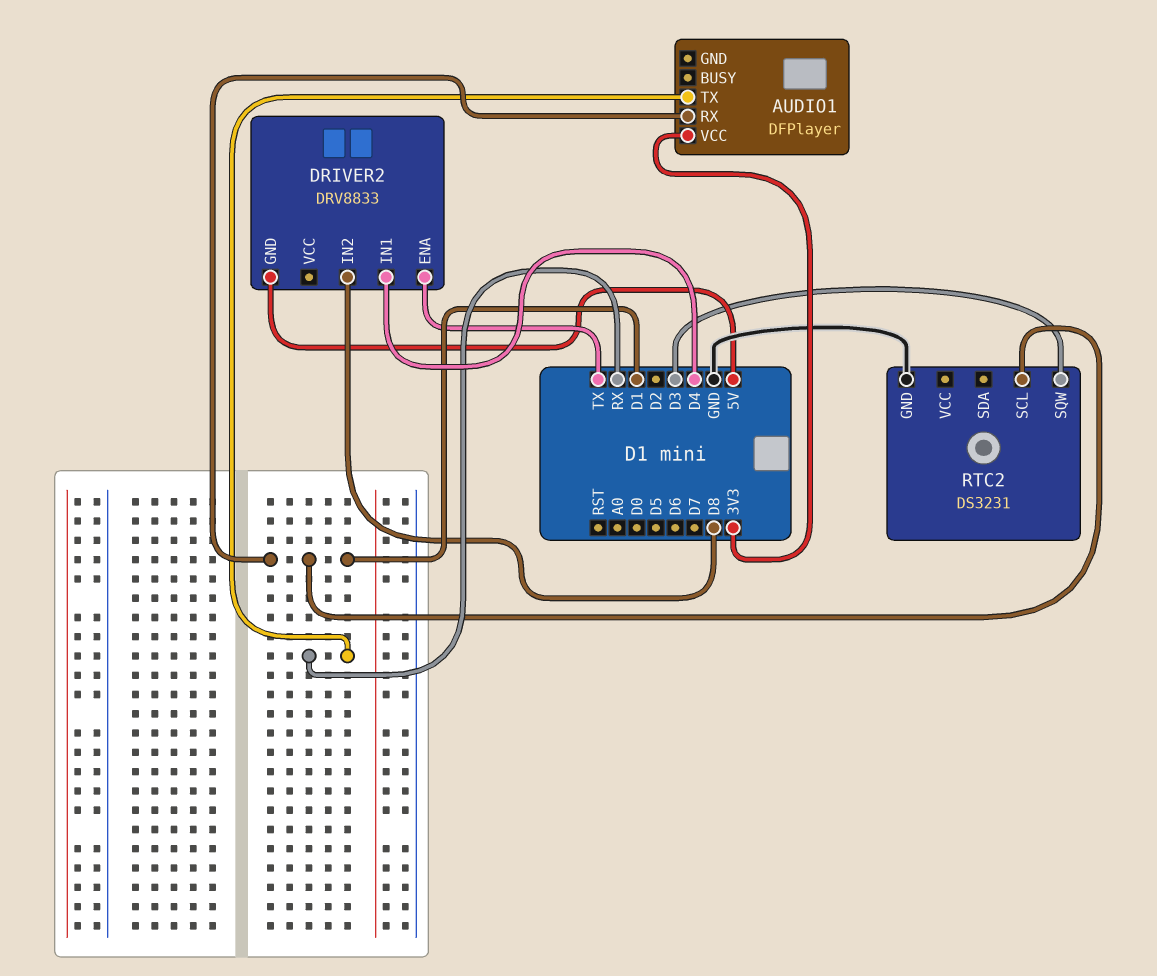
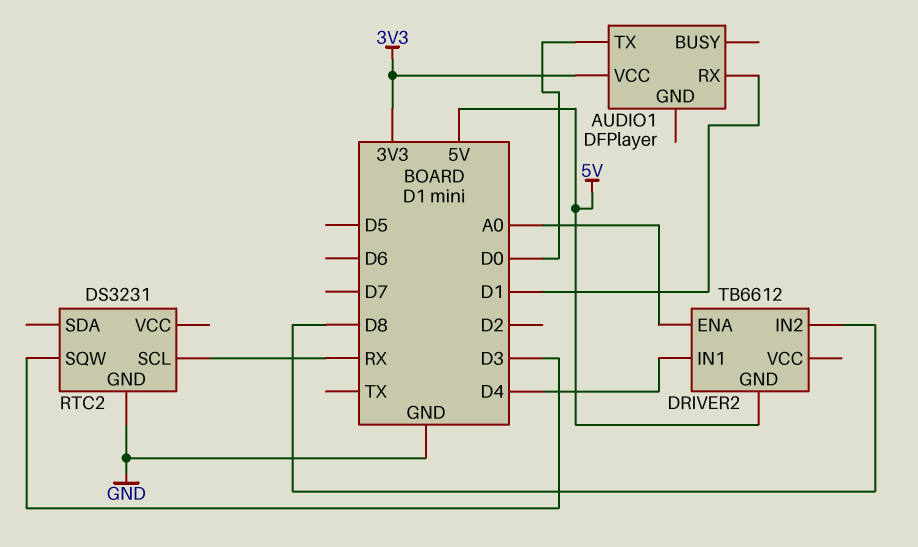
AUDIO1 pin TX: RX -> D0
DRIVER2: DRV8833 -> TB6612
DRIVER2 pin ENA: TX -> A0
RTC2 pin SCL: D1 -> RX

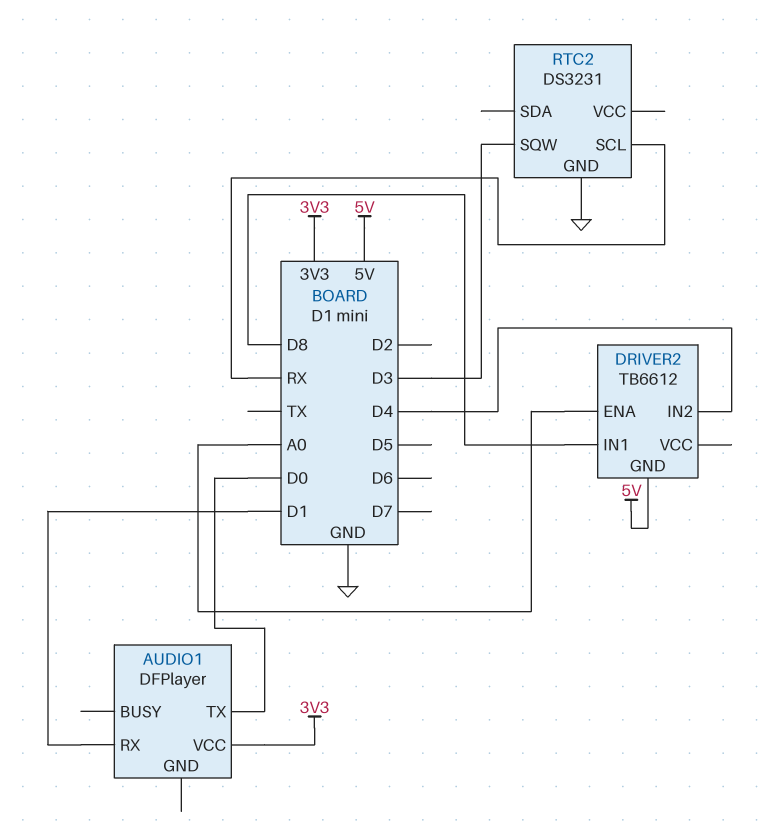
DRIVER2 pin IN1: D4 -> D8
DRIVER2 pin IN2: D8 -> D4

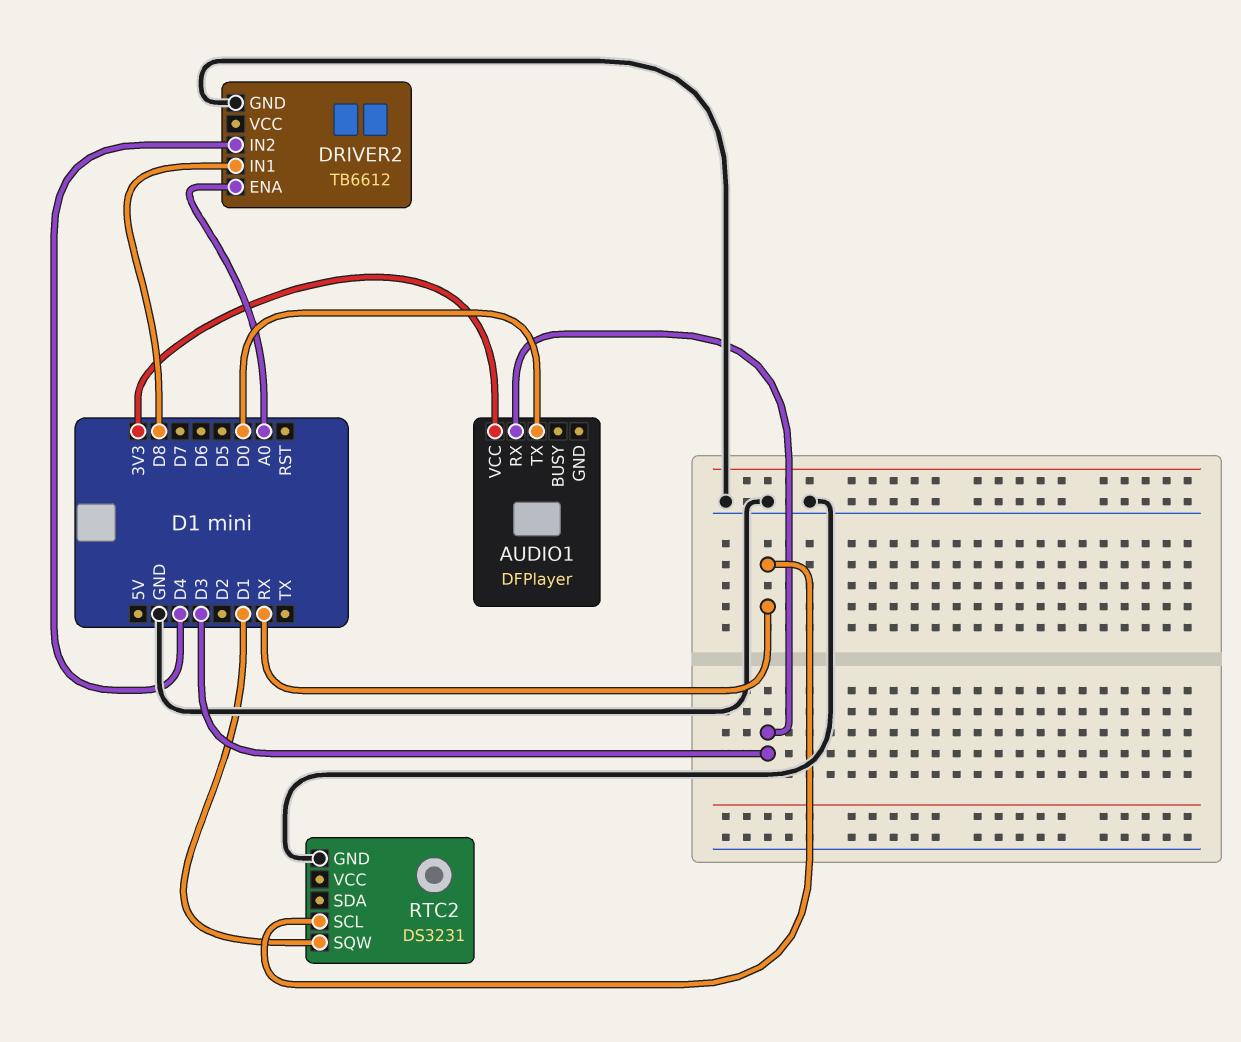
AUDIO1 pin RX: D1 -> D3
DRIVER2 pin GND: 5V -> GND
RTC2 pin SQW: D3 -> D1

